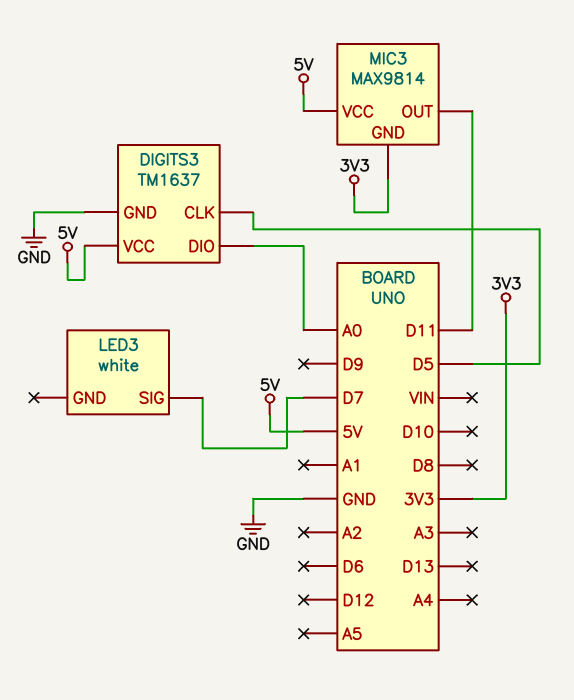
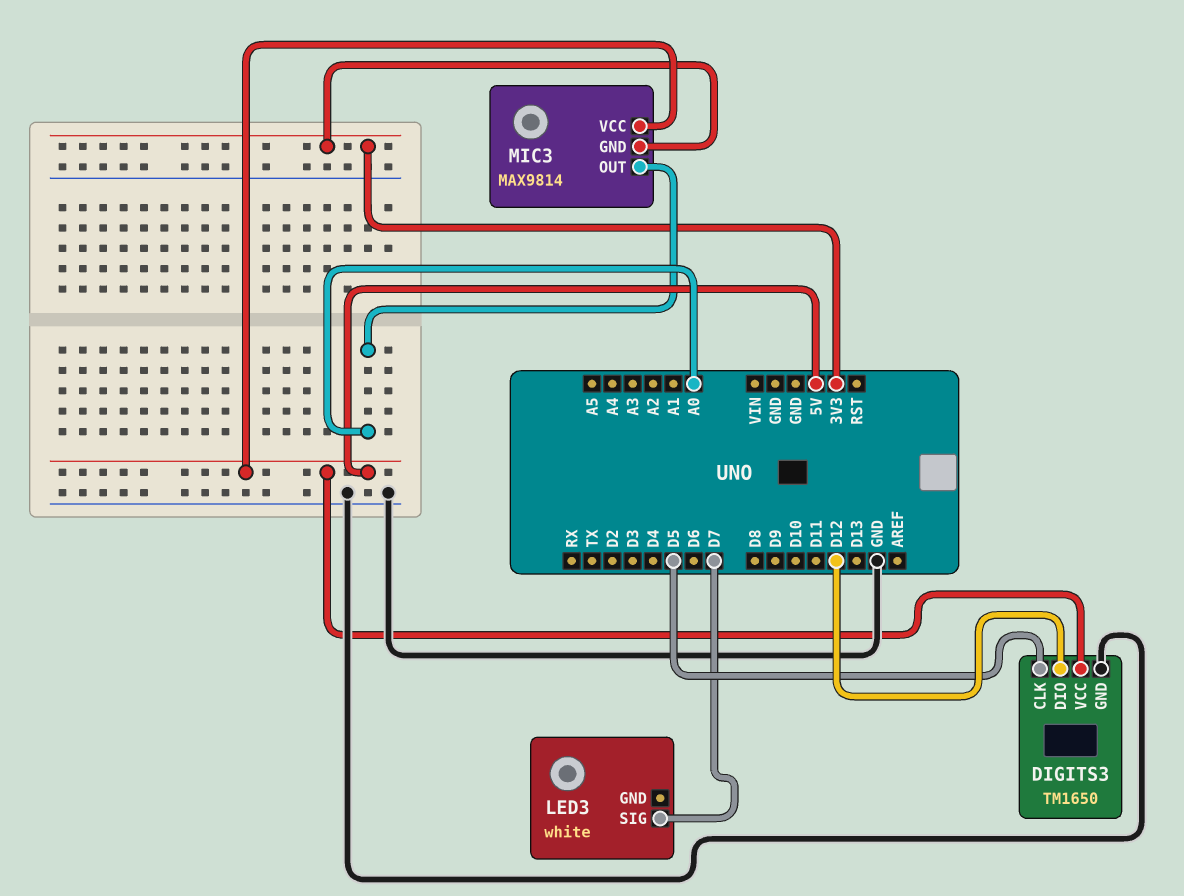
DIGITS3: TM1637 -> TM1650
DIGITS3 pin DIO: A0 -> D12
MIC3 pin OUT: D11 -> A0

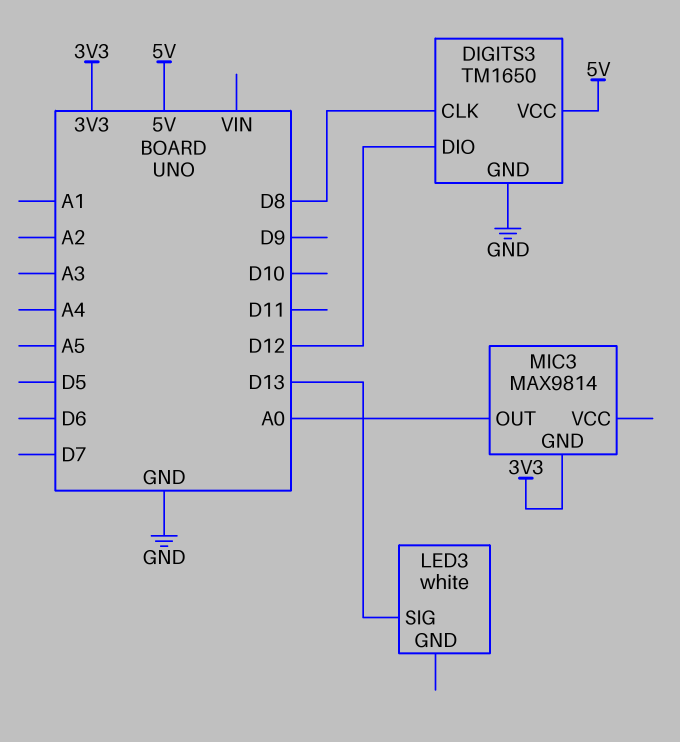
DIGITS3 pin CLK: D5 -> D8
LED3 pin SIG: D7 -> D13
MIC3 pin VCC: 5V -> none

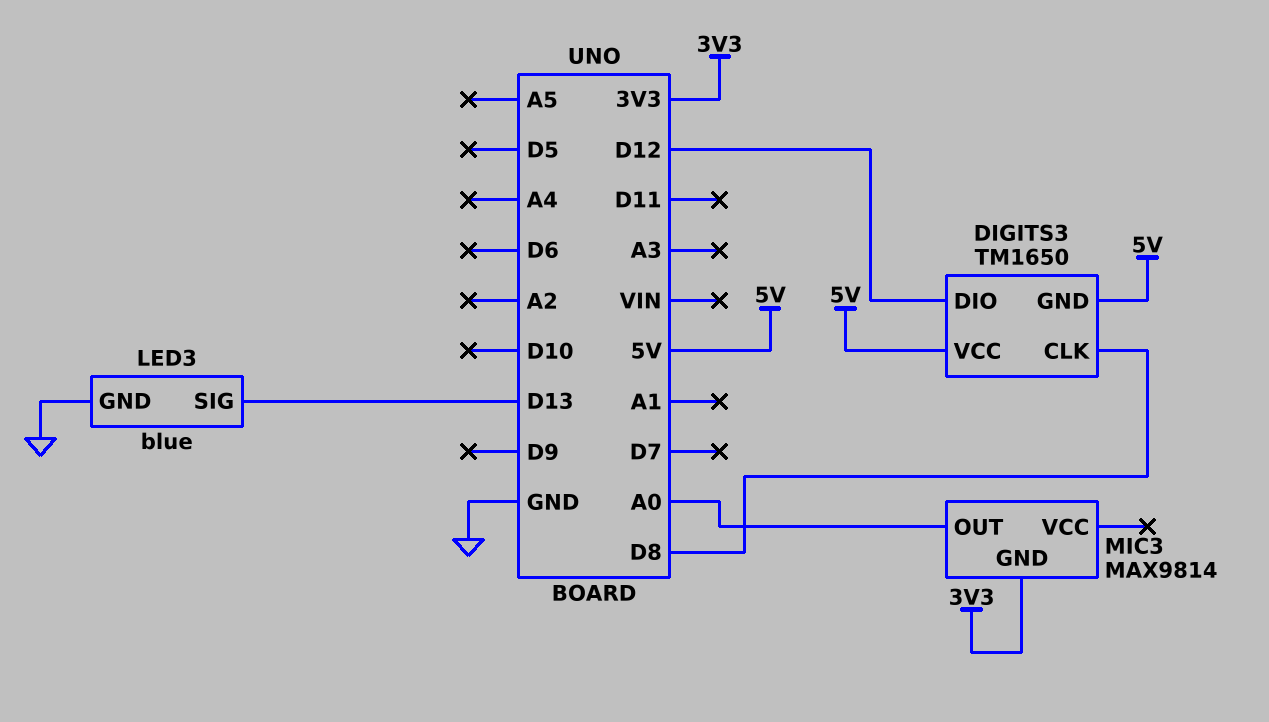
DIGITS3 pin GND: GND -> 5V
LED3: white -> blue
LED3 pin GND: none -> GND

